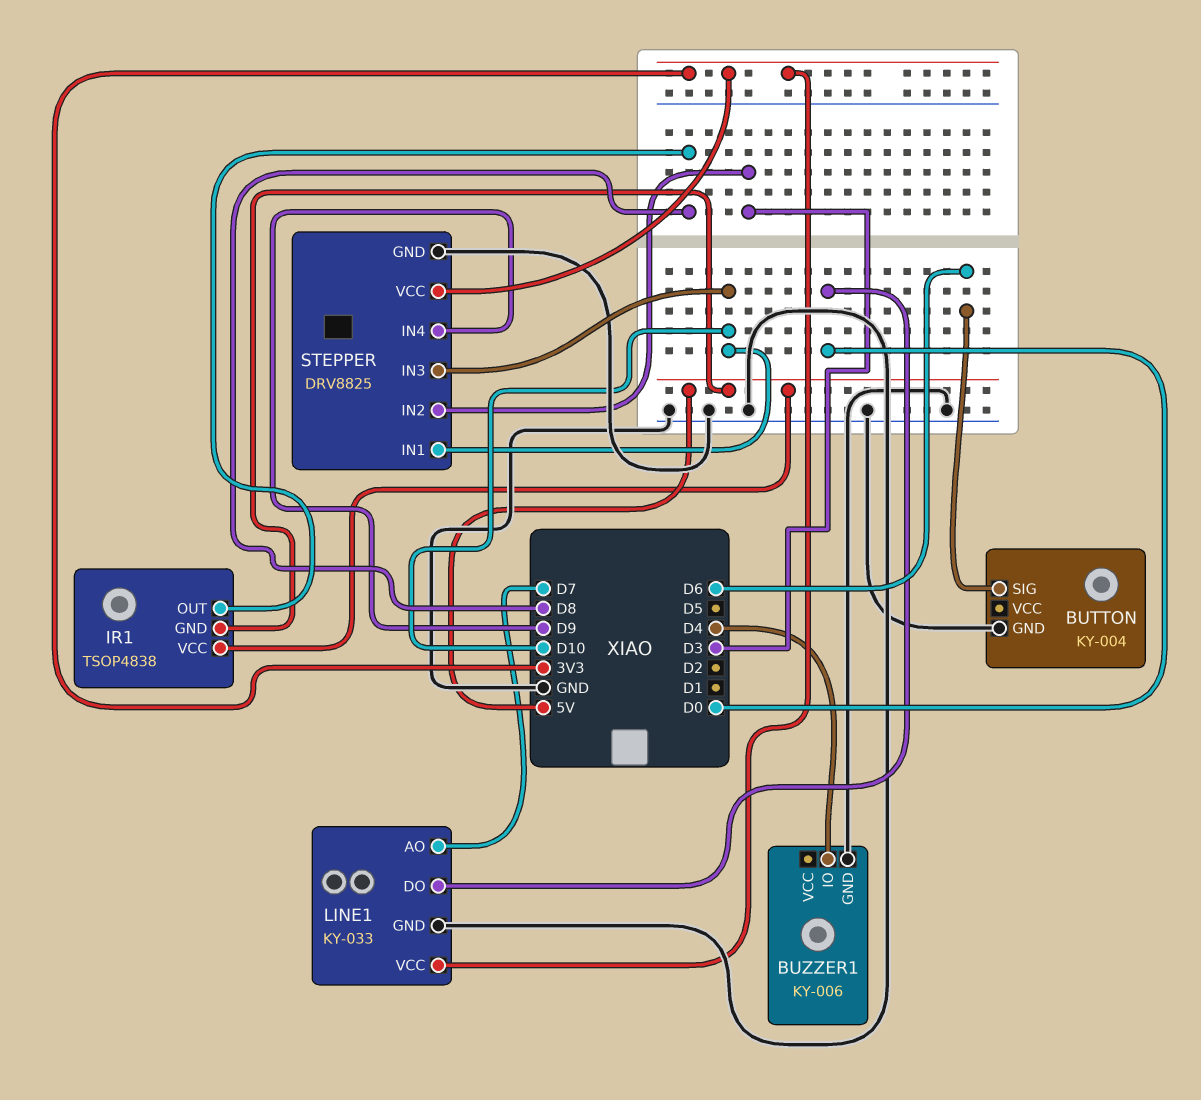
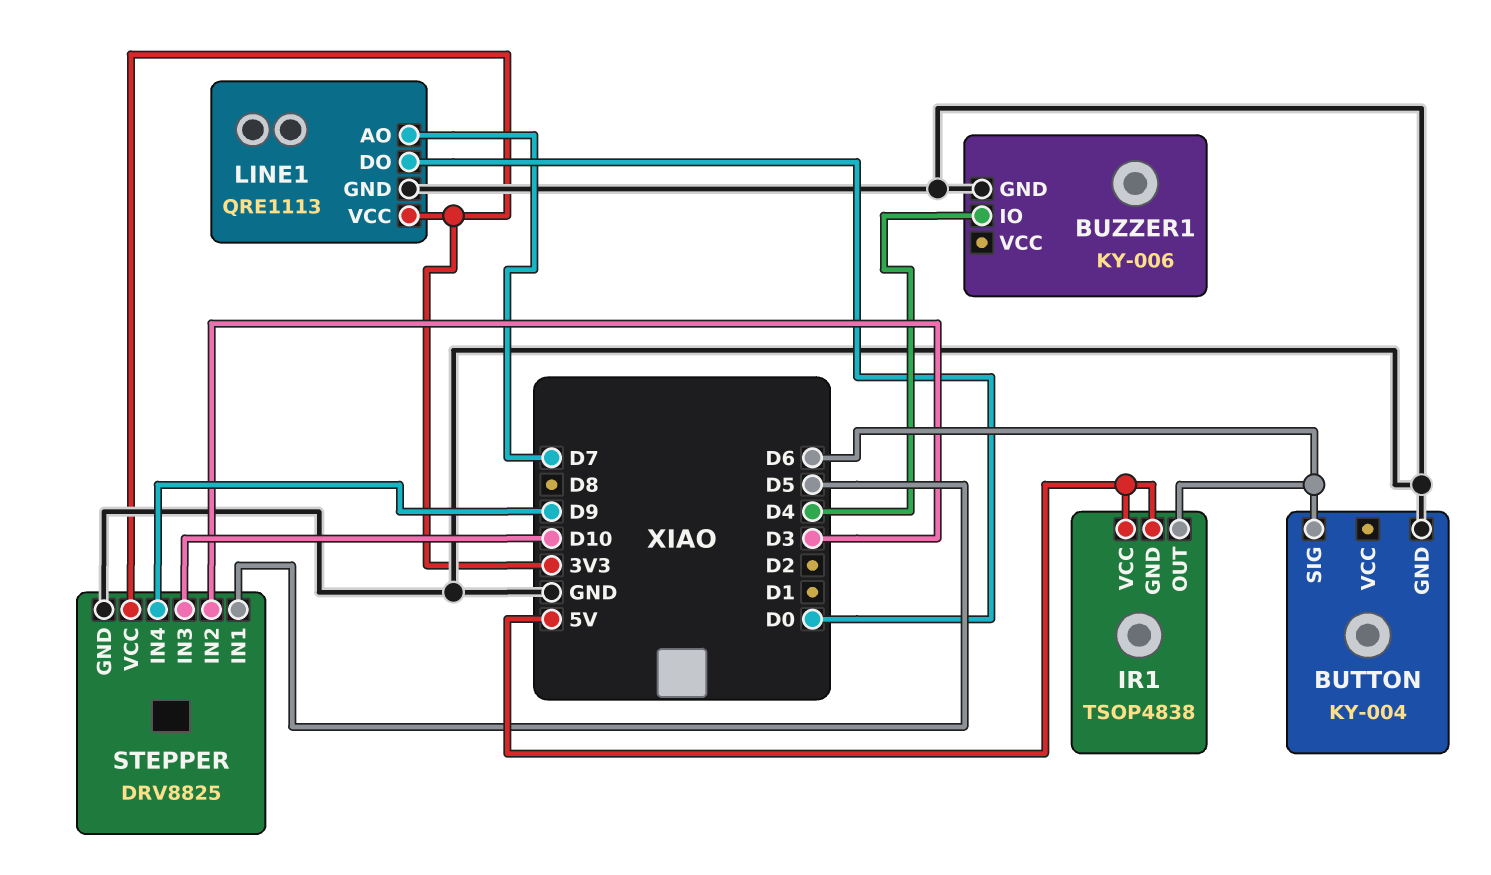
IR1 pin OUT: D8 -> D6
LINE1: KY-033 -> QRE1113
STEPPER pin IN1: D10 -> D5

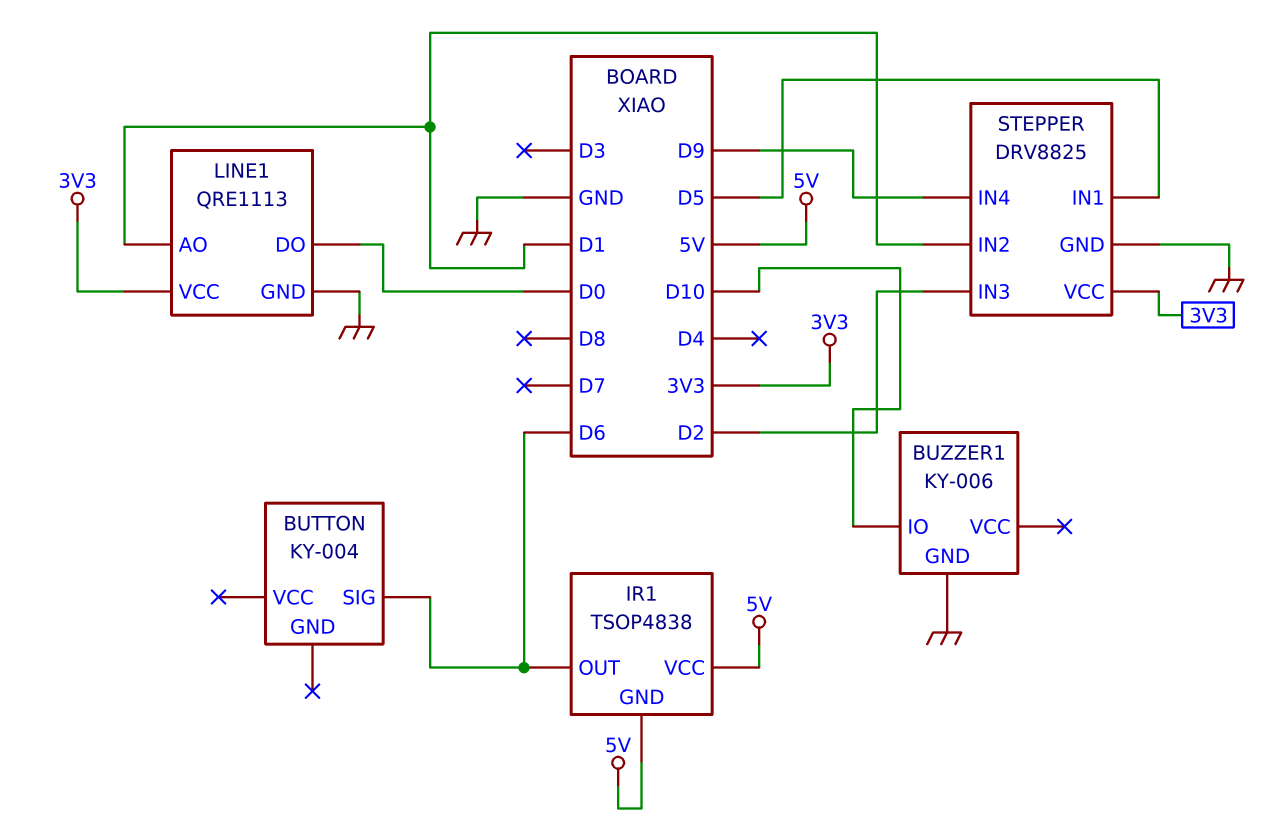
BUTTON pin GND: GND -> none
BUZZER1 pin IO: D4 -> D10
LINE1 pin AO: D7 -> D1
STEPPER pin IN2: D3 -> D1
STEPPER pin IN3: D10 -> D2

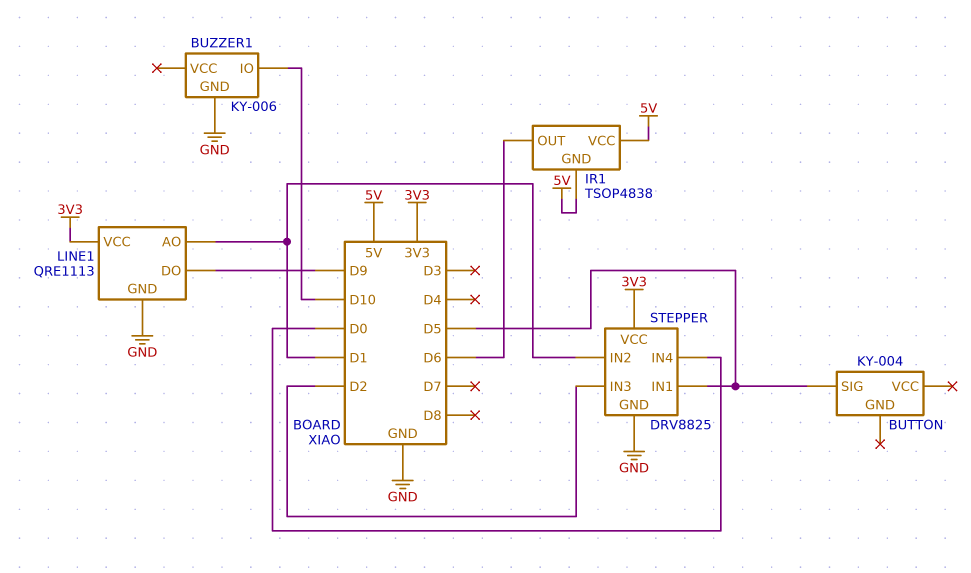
BUTTON pin SIG: D6 -> D5
LINE1 pin DO: D0 -> D9
STEPPER pin IN4: D9 -> D0

